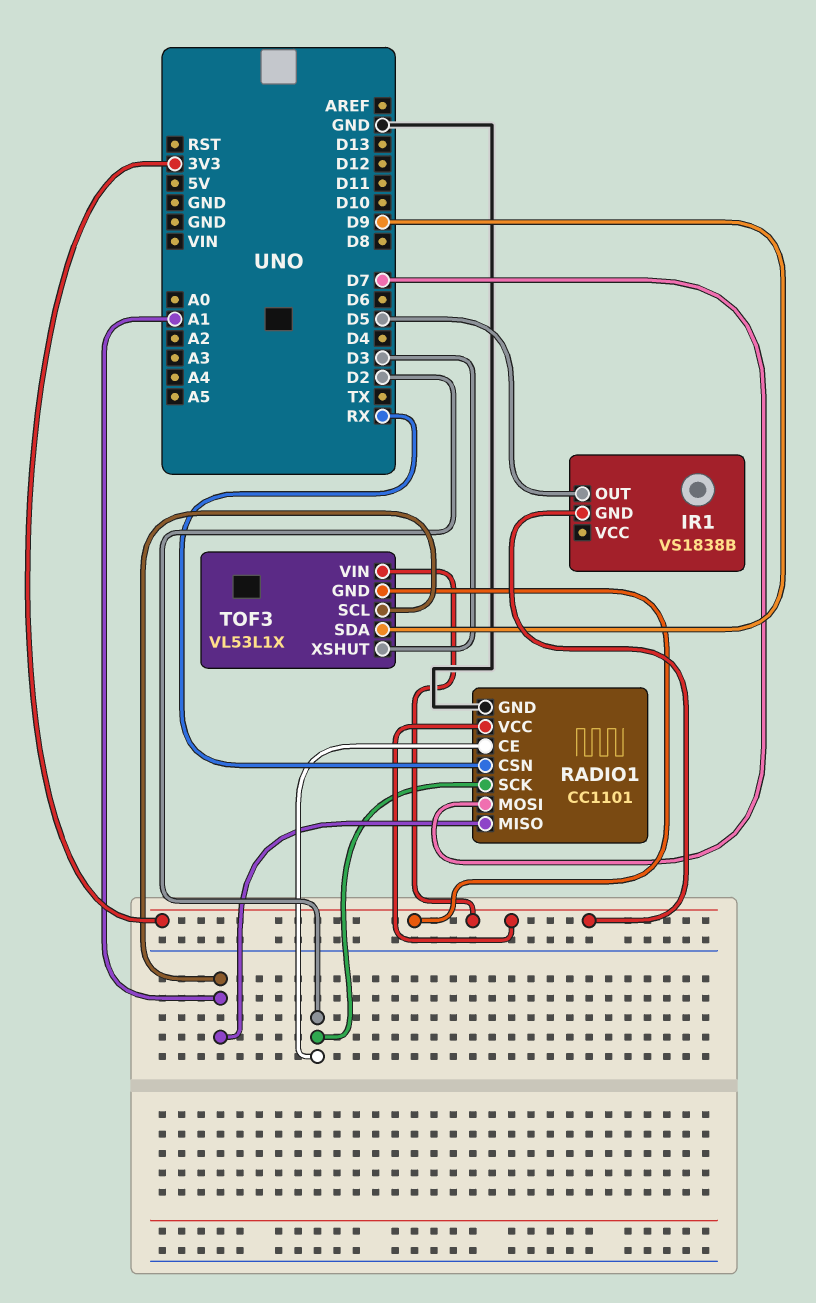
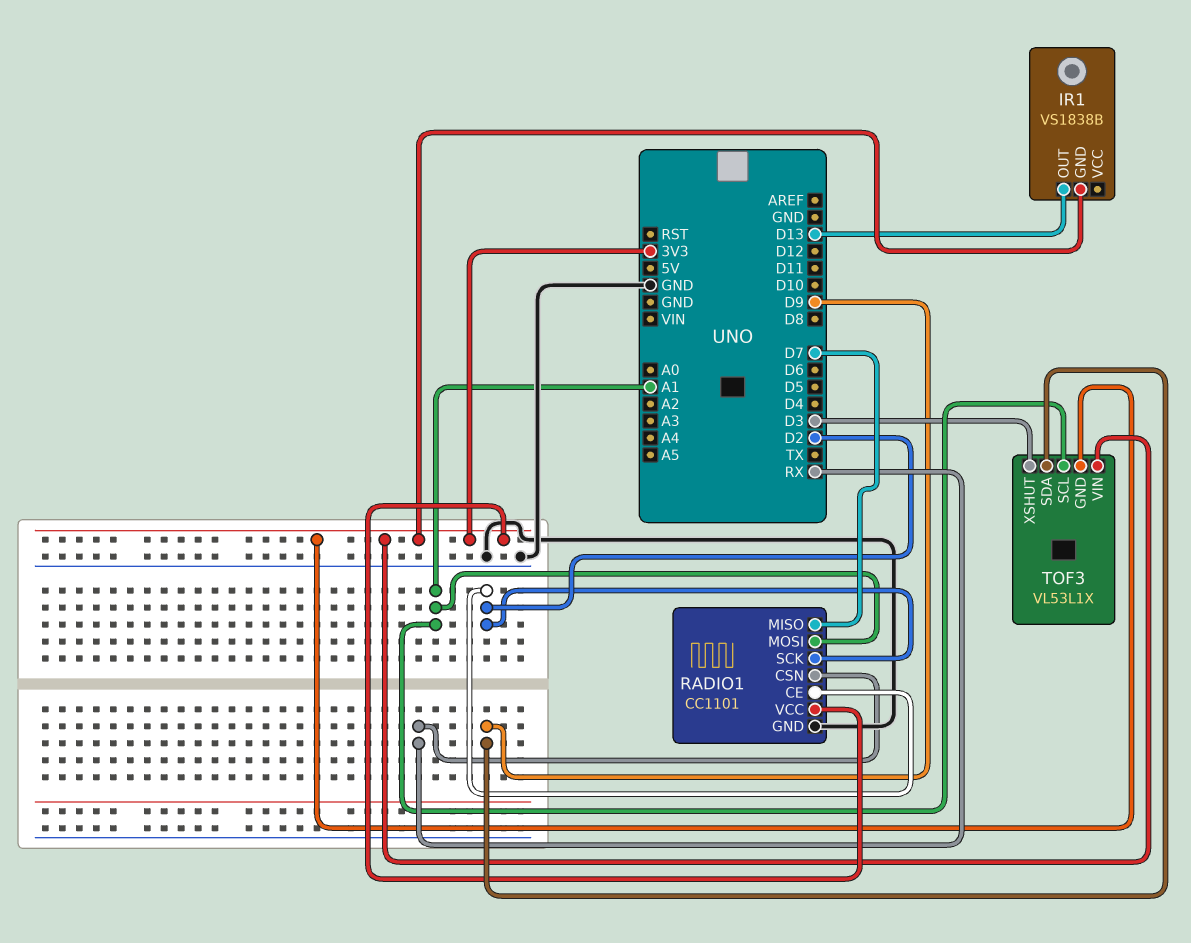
IR1 pin OUT: D5 -> D13
RADIO1 pin MISO: A1 -> D7
RADIO1 pin MOSI: D7 -> A1

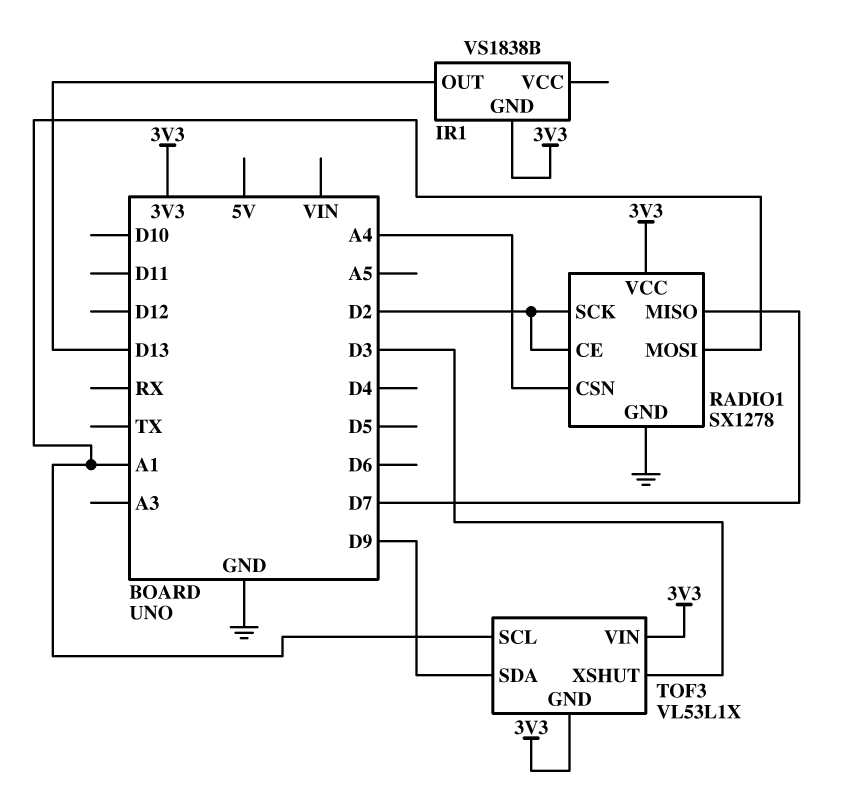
RADIO1: CC1101 -> SX1278
RADIO1 pin CSN: RX -> A4

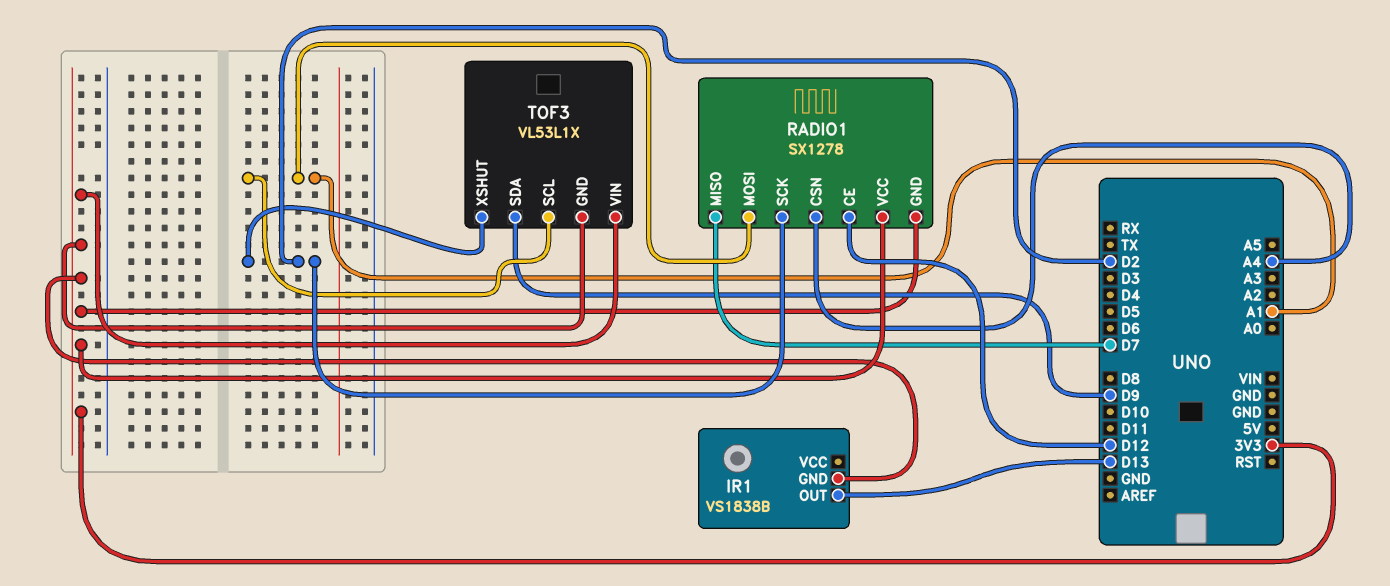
RADIO1 pin CE: D2 -> D12
RADIO1 pin GND: GND -> 3V3
TOF3 pin XSHUT: D3 -> D2

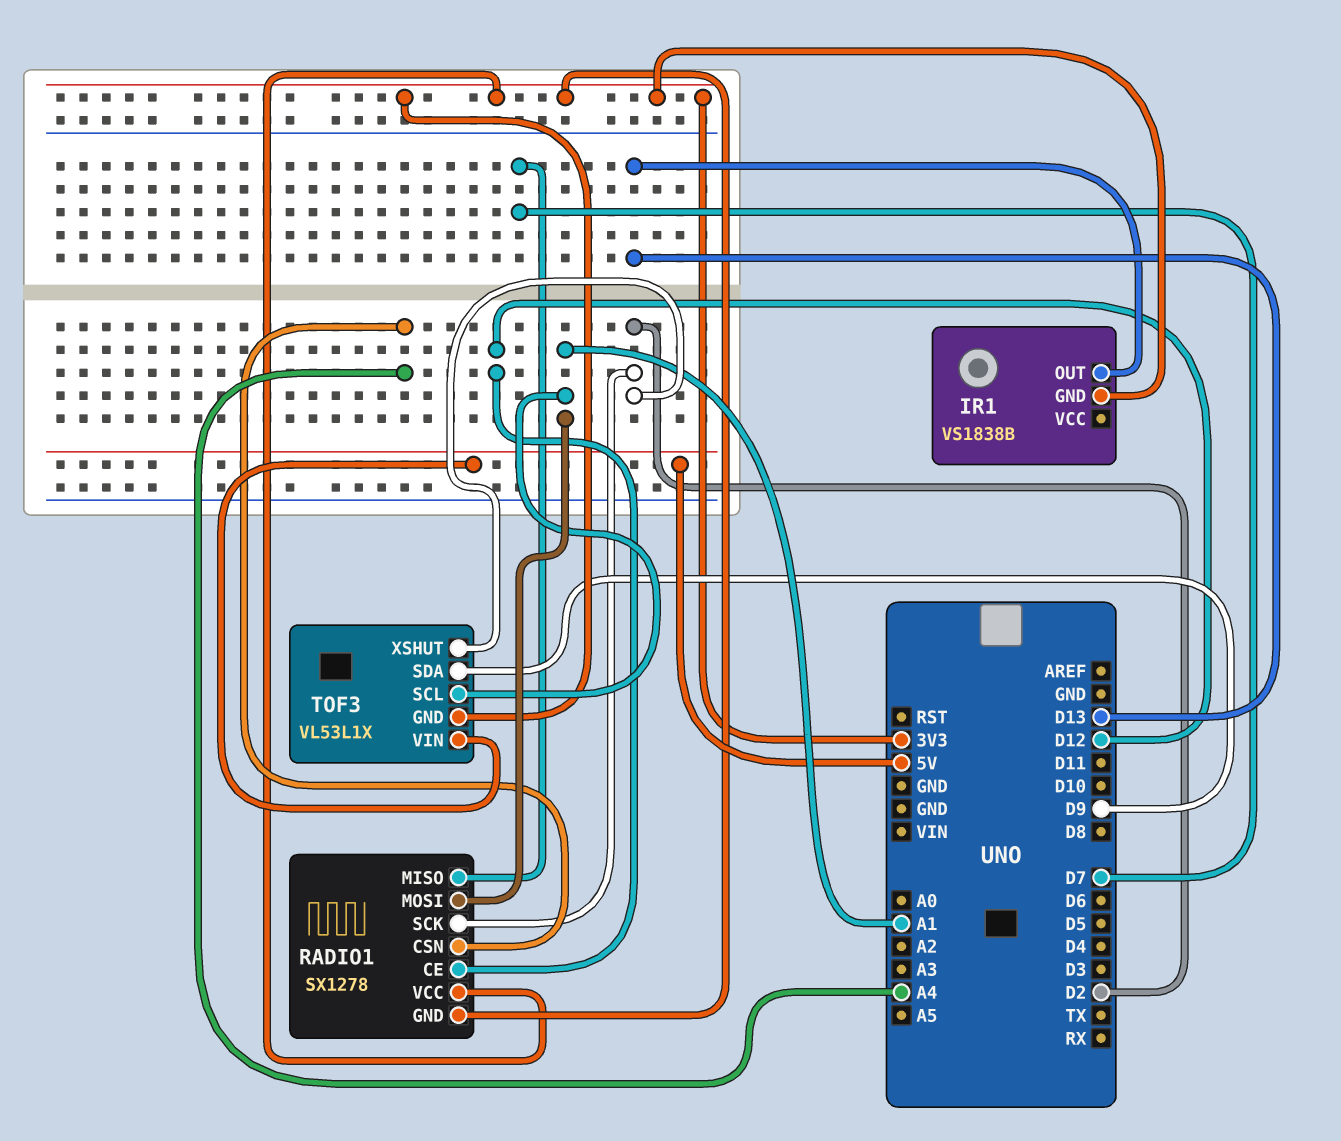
TOF3 pin VIN: 3V3 -> 5V

